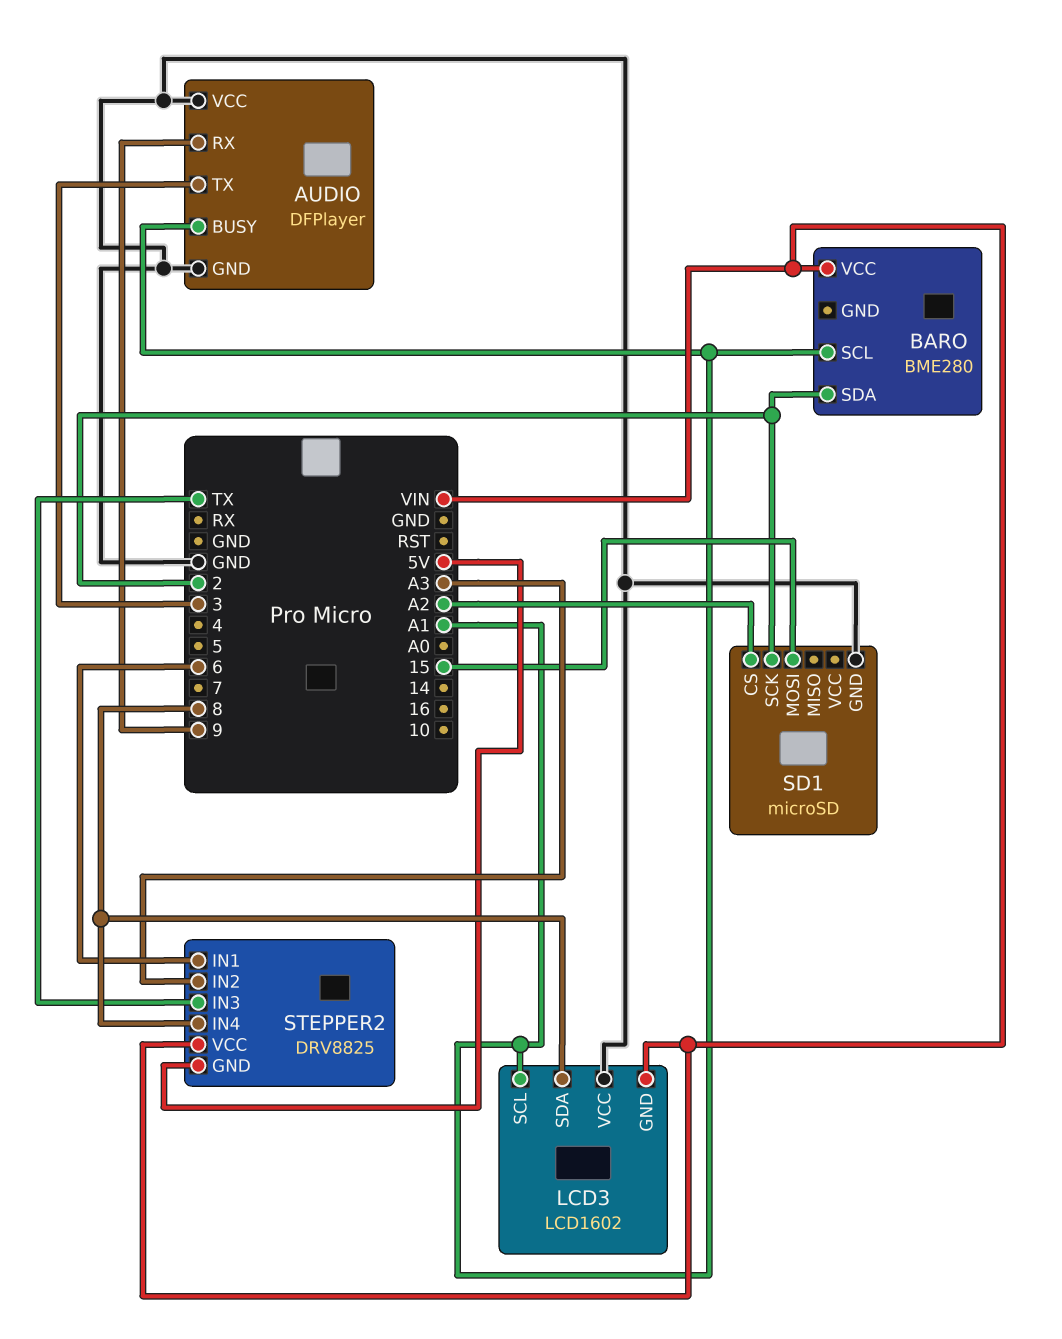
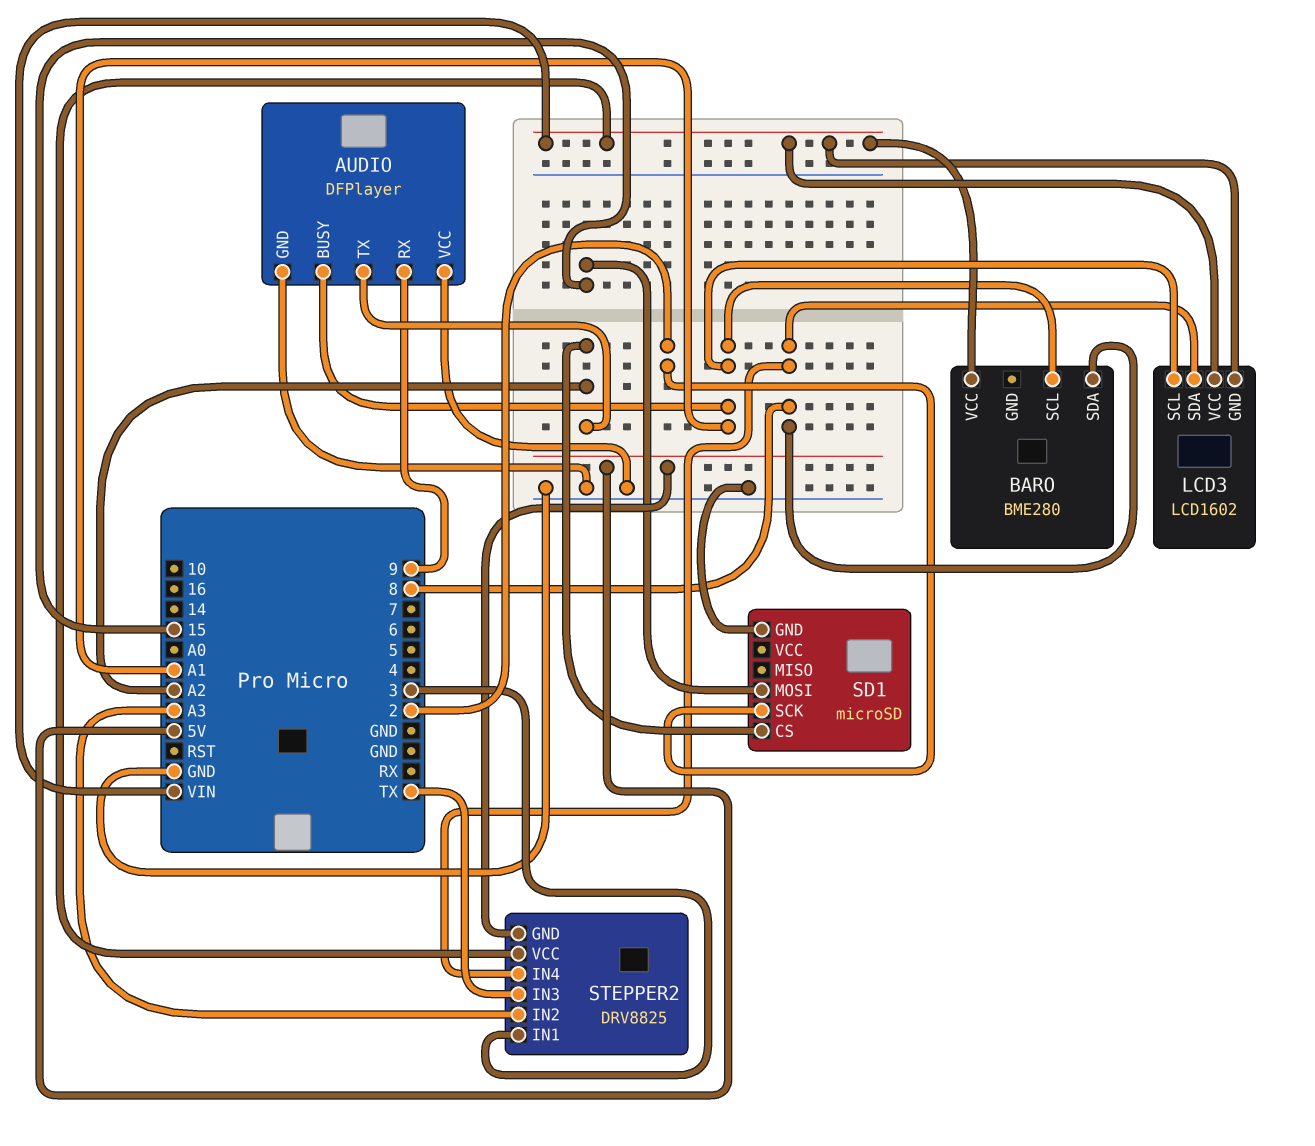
AUDIO pin TX: 3 -> A2
BARO pin SDA: 2 -> 8
LCD3 pin VCC: GND -> VIN
STEPPER2 pin IN1: 6 -> 3

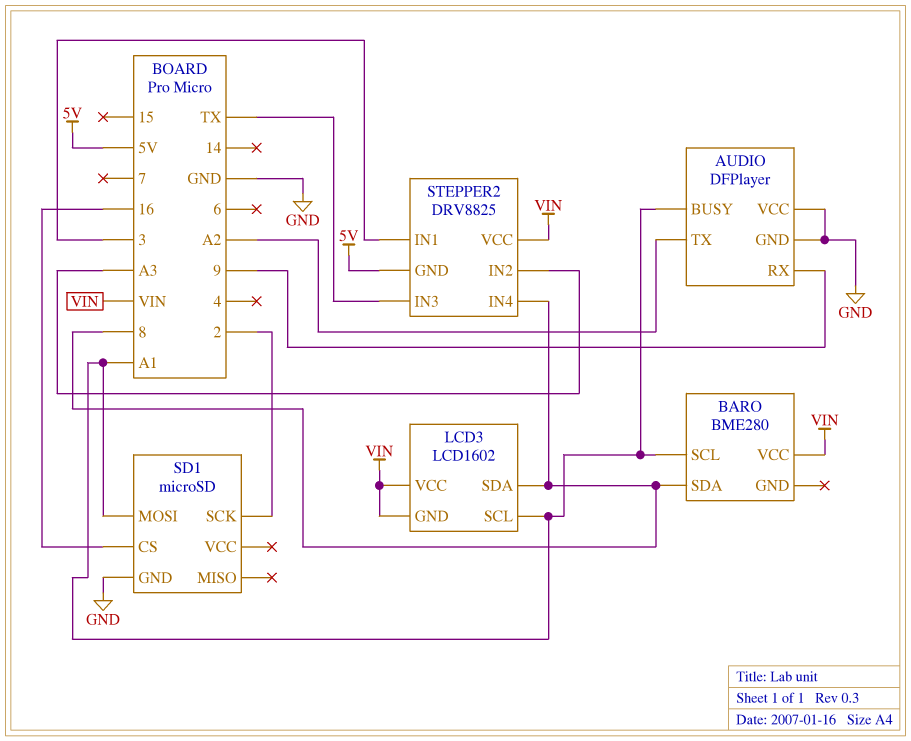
SD1 pin CS: A2 -> 16
SD1 pin MOSI: 15 -> A1

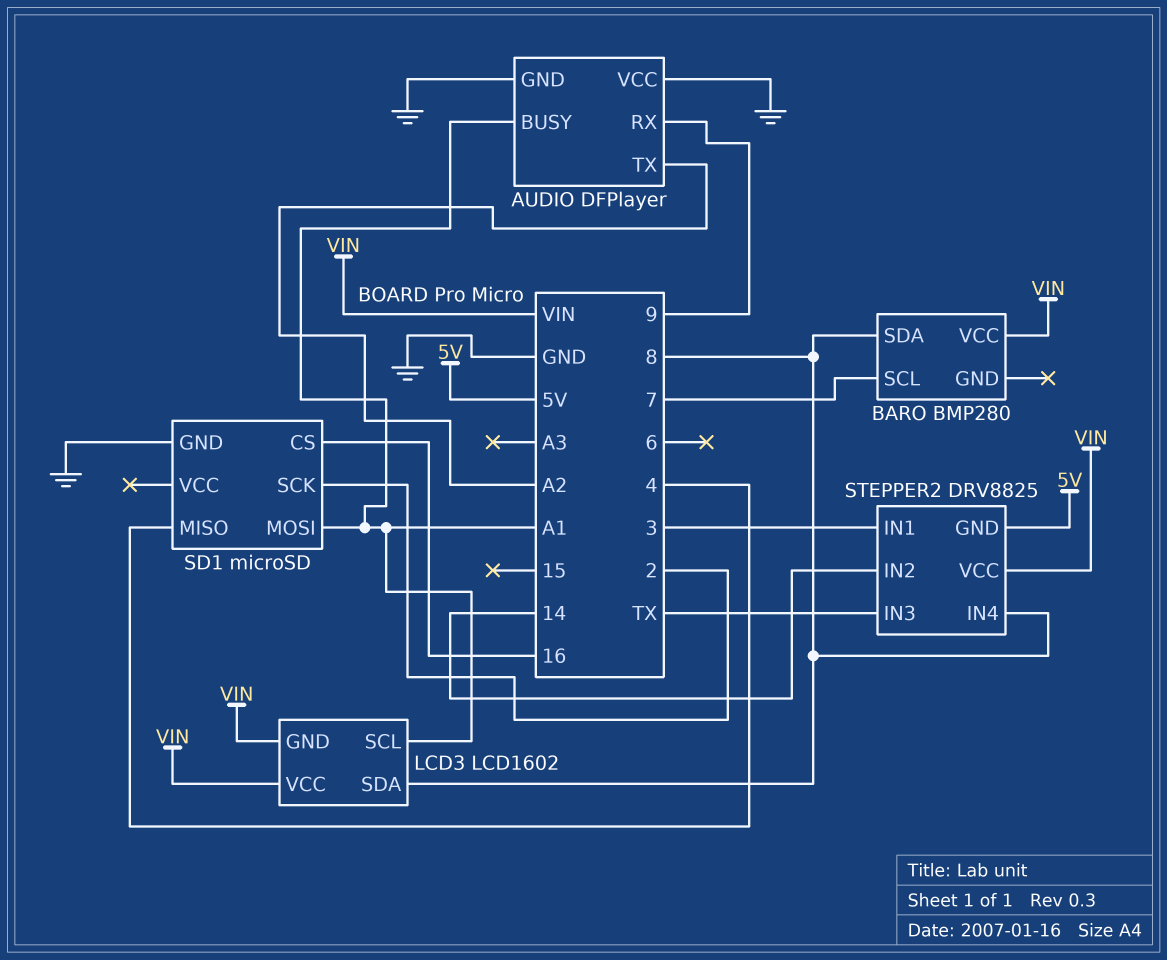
BARO: BME280 -> BMP280
BARO pin SCL: A1 -> 7
SD1 pin MISO: none -> 4
STEPPER2 pin IN2: A3 -> 14

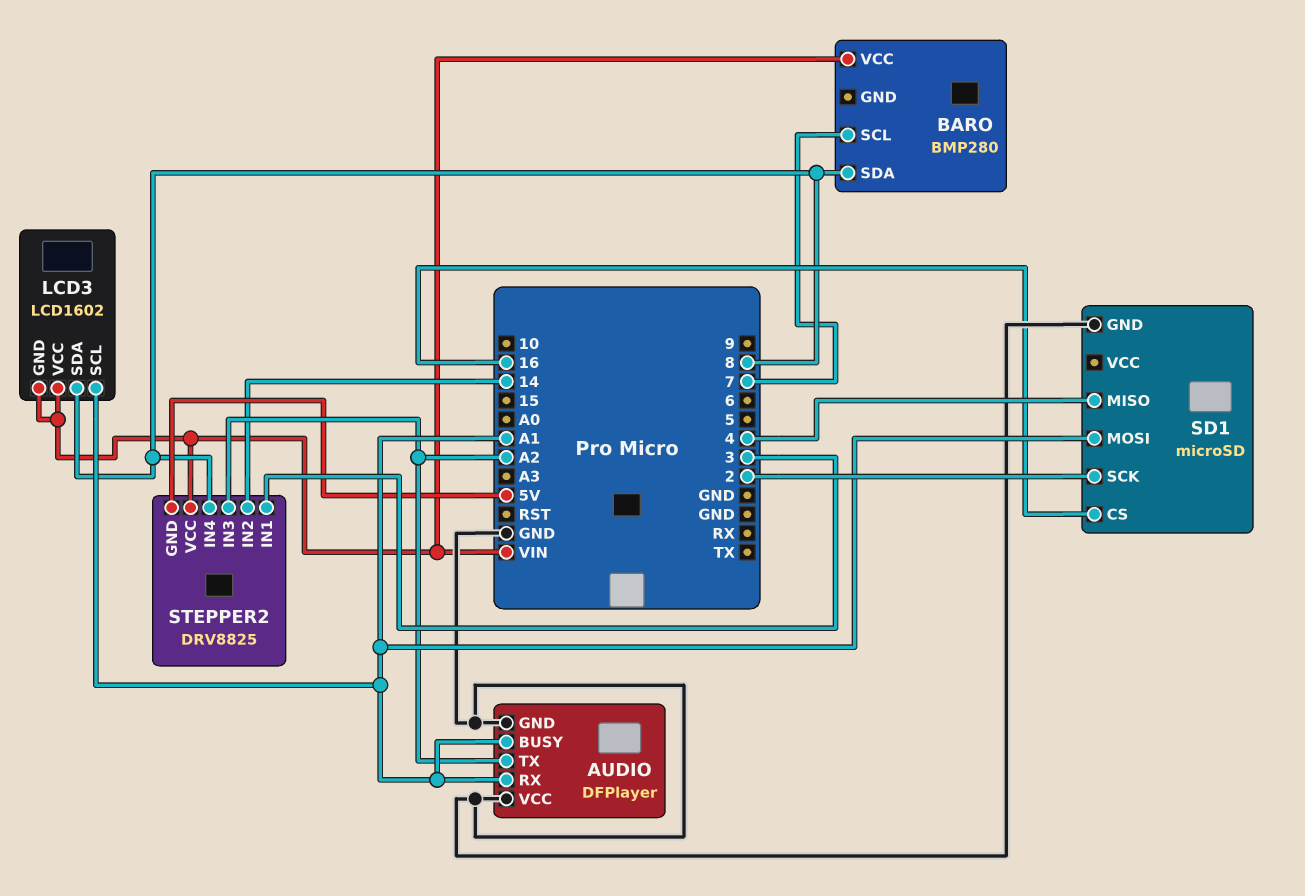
AUDIO pin RX: 9 -> A1
STEPPER2 pin IN3: TX -> A2

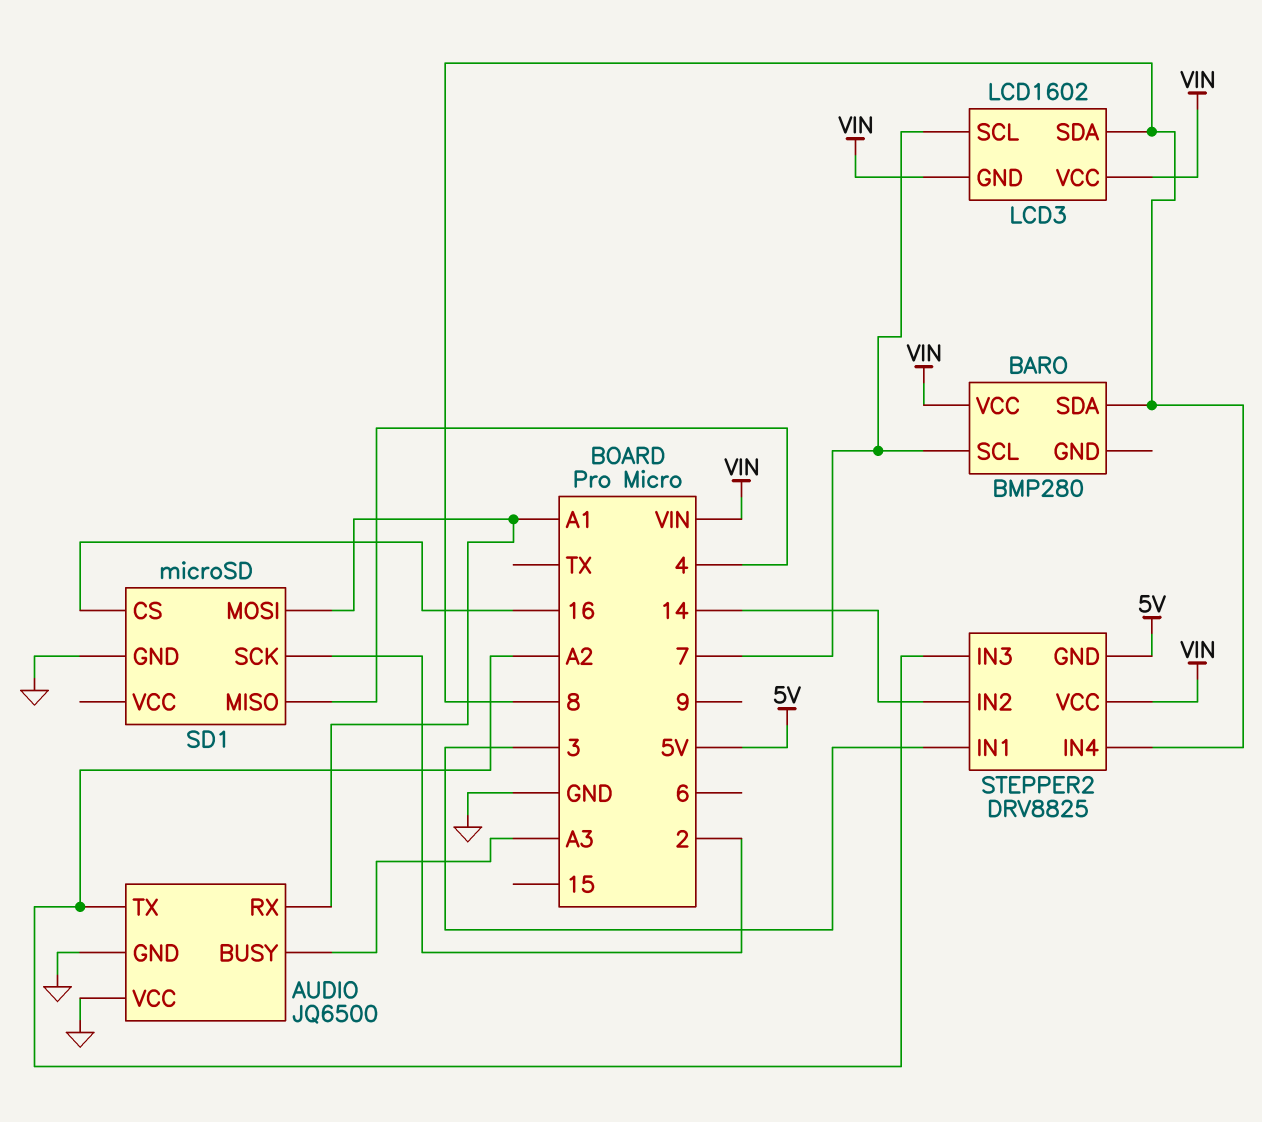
AUDIO: DFPlayer -> JQ6500
AUDIO pin BUSY: A1 -> A3
LCD3 pin SCL: A1 -> 7

